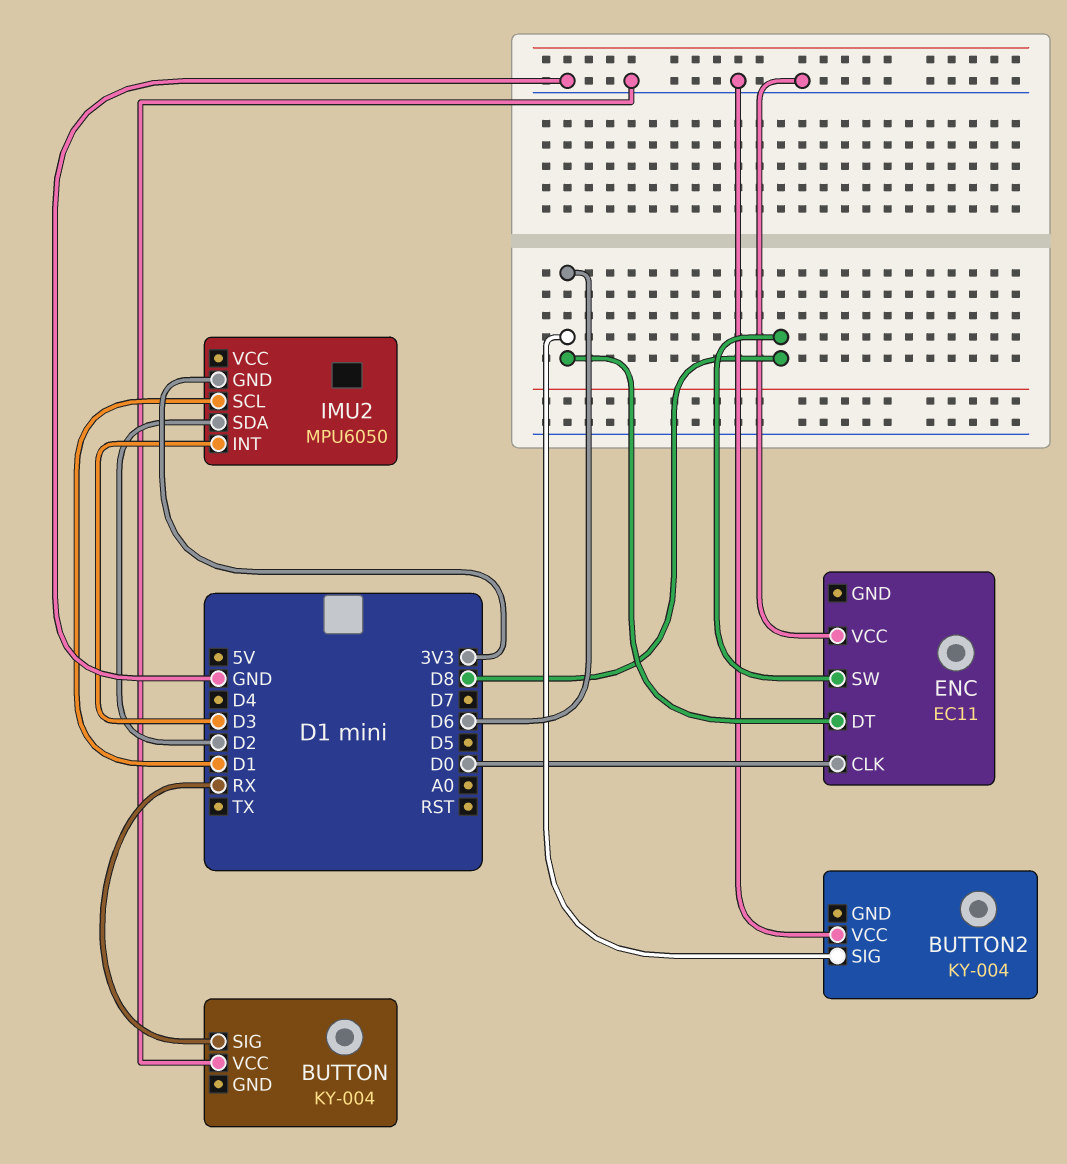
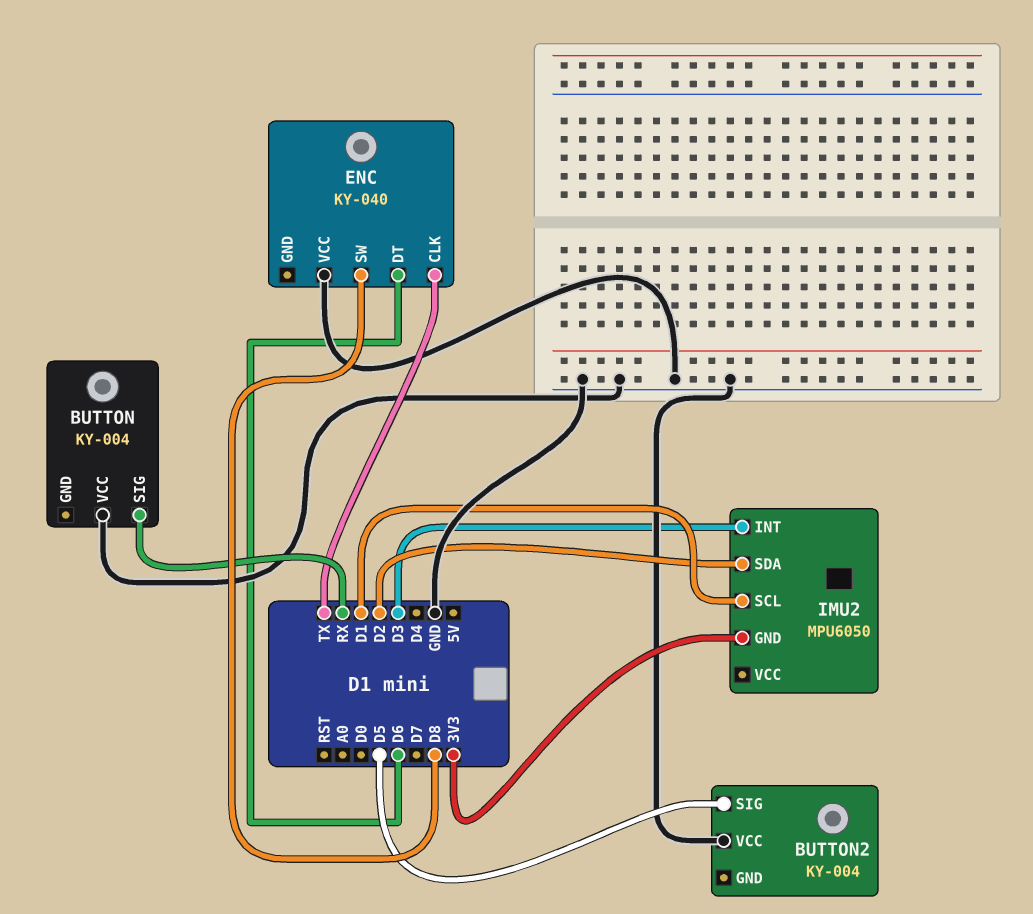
BUTTON2 pin SIG: D6 -> D5
ENC: EC11 -> KY-040
ENC pin CLK: D0 -> TX

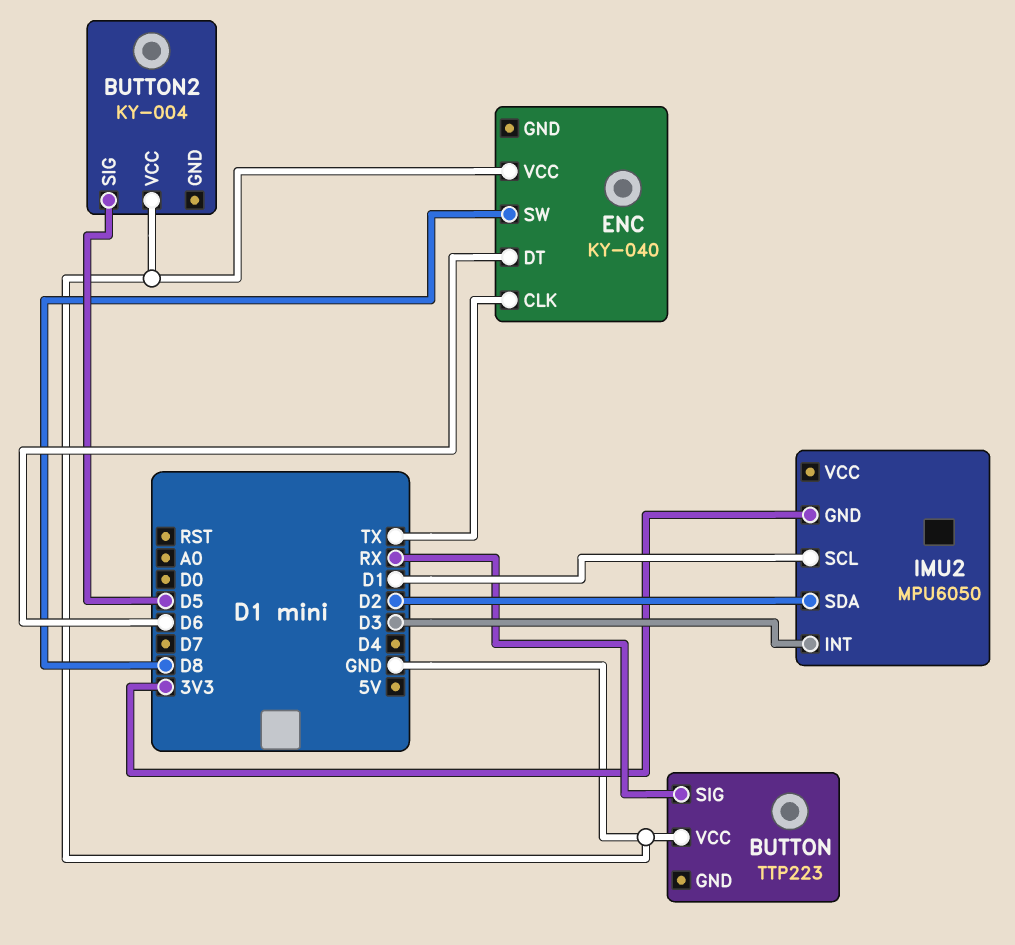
BUTTON: KY-004 -> TTP223

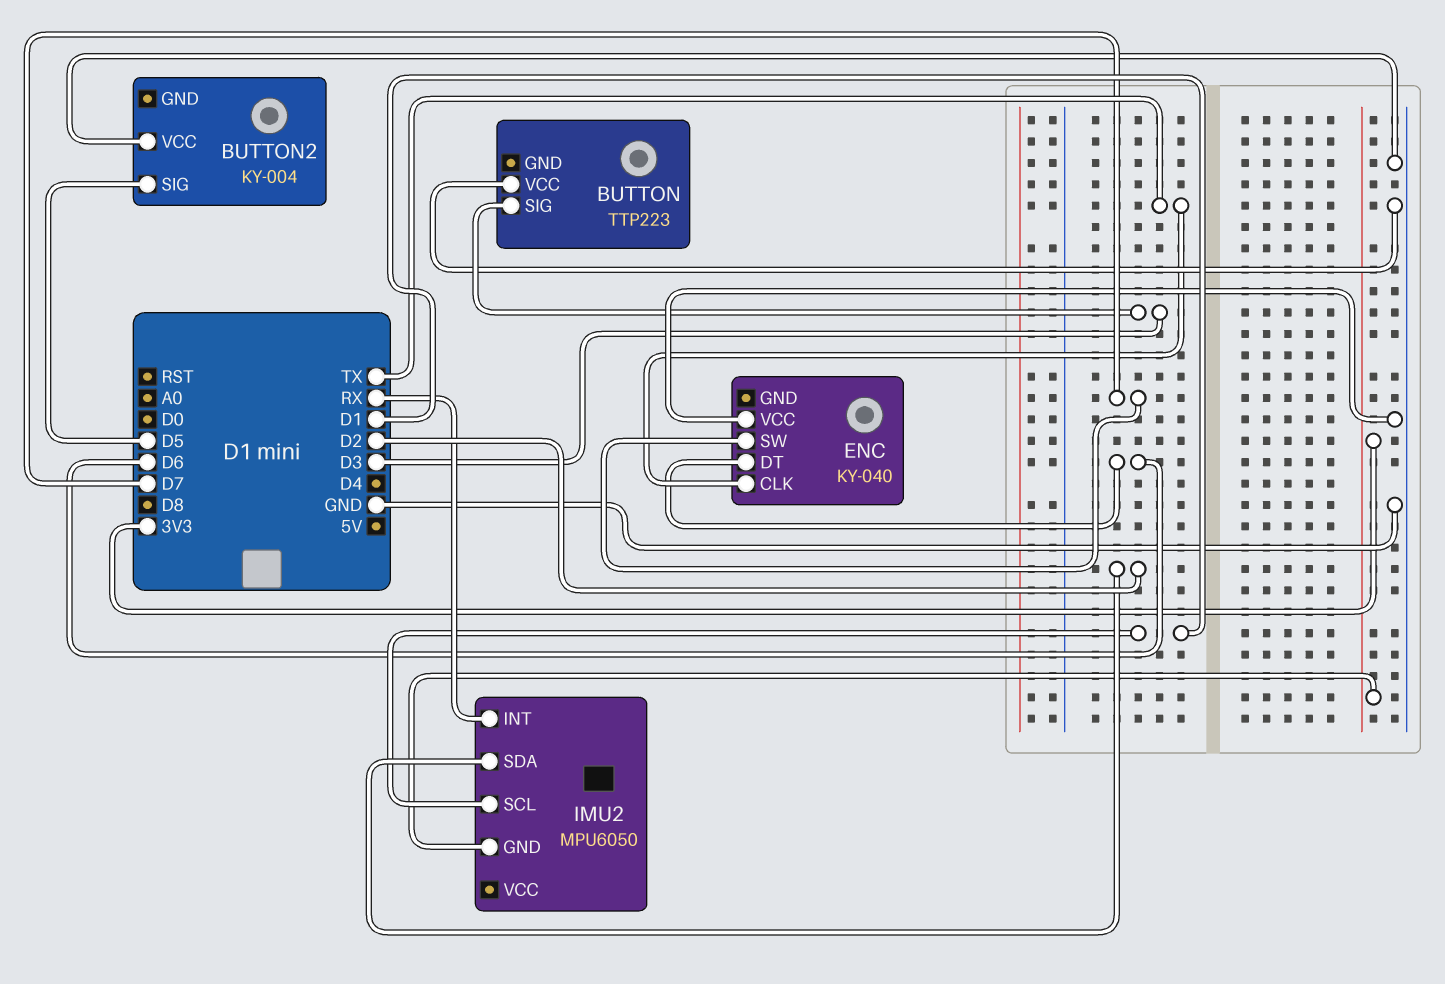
BUTTON pin SIG: RX -> D3
ENC pin SW: D8 -> D7
IMU2 pin INT: D3 -> RX

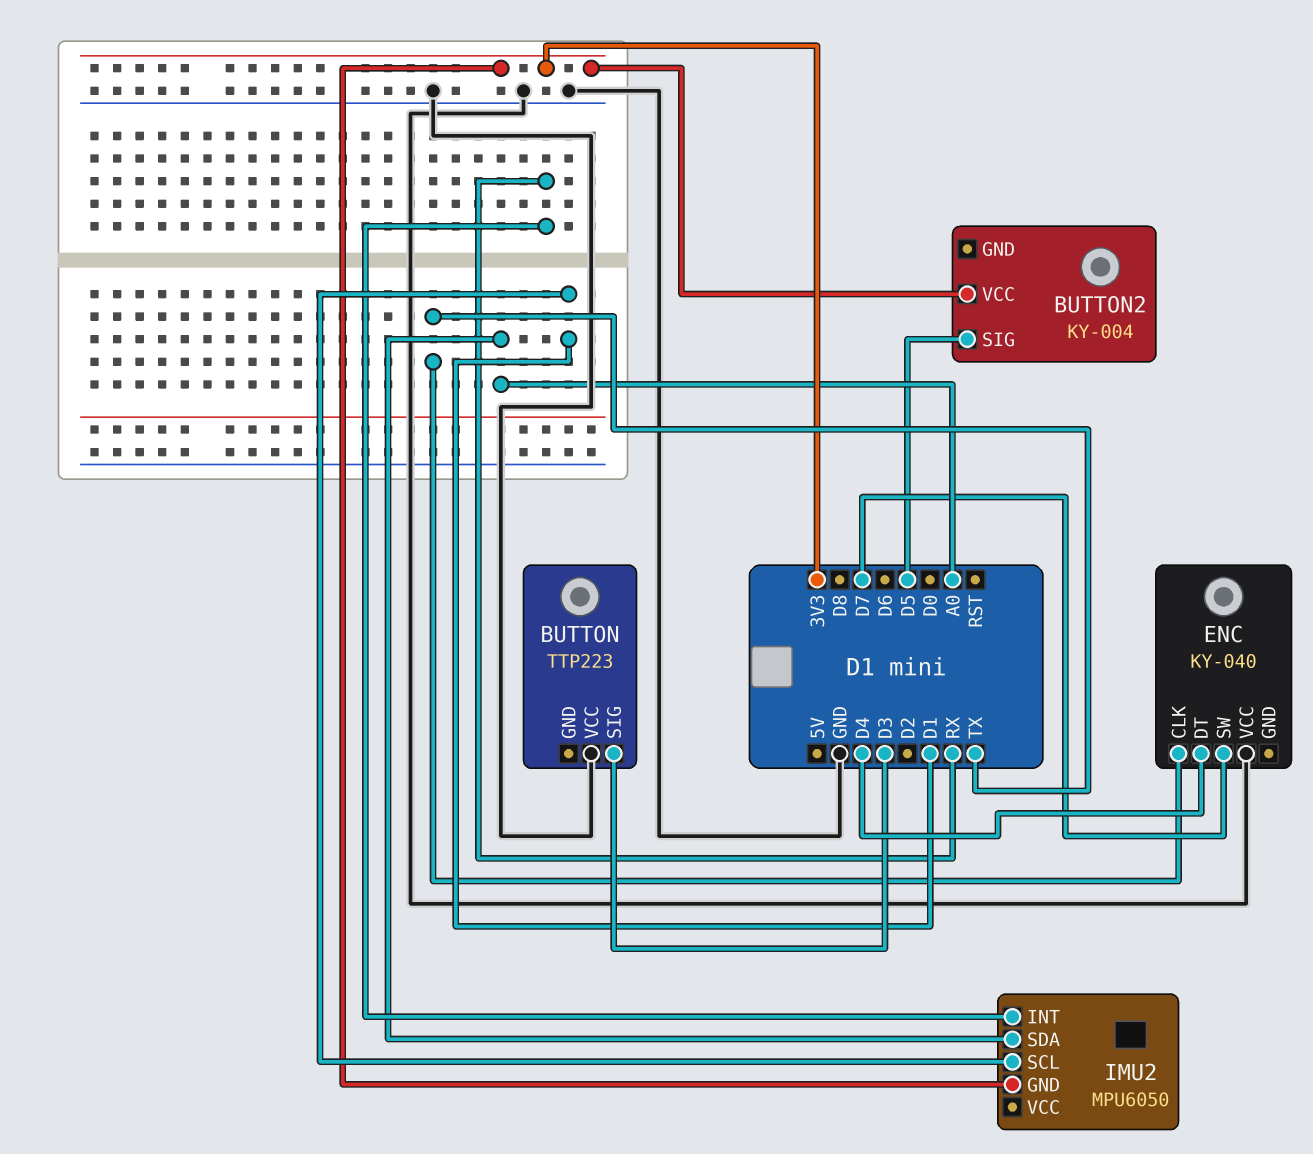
BUTTON2 pin VCC: GND -> 3V3
ENC pin DT: D6 -> D4
IMU2 pin SDA: D2 -> A0

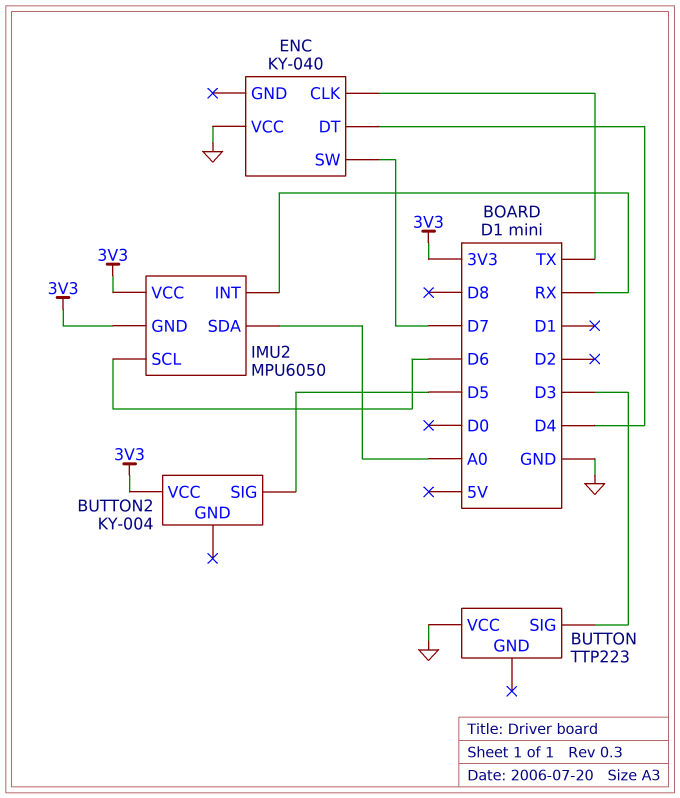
IMU2 pin SCL: D1 -> D6
IMU2 pin VCC: none -> 3V3

